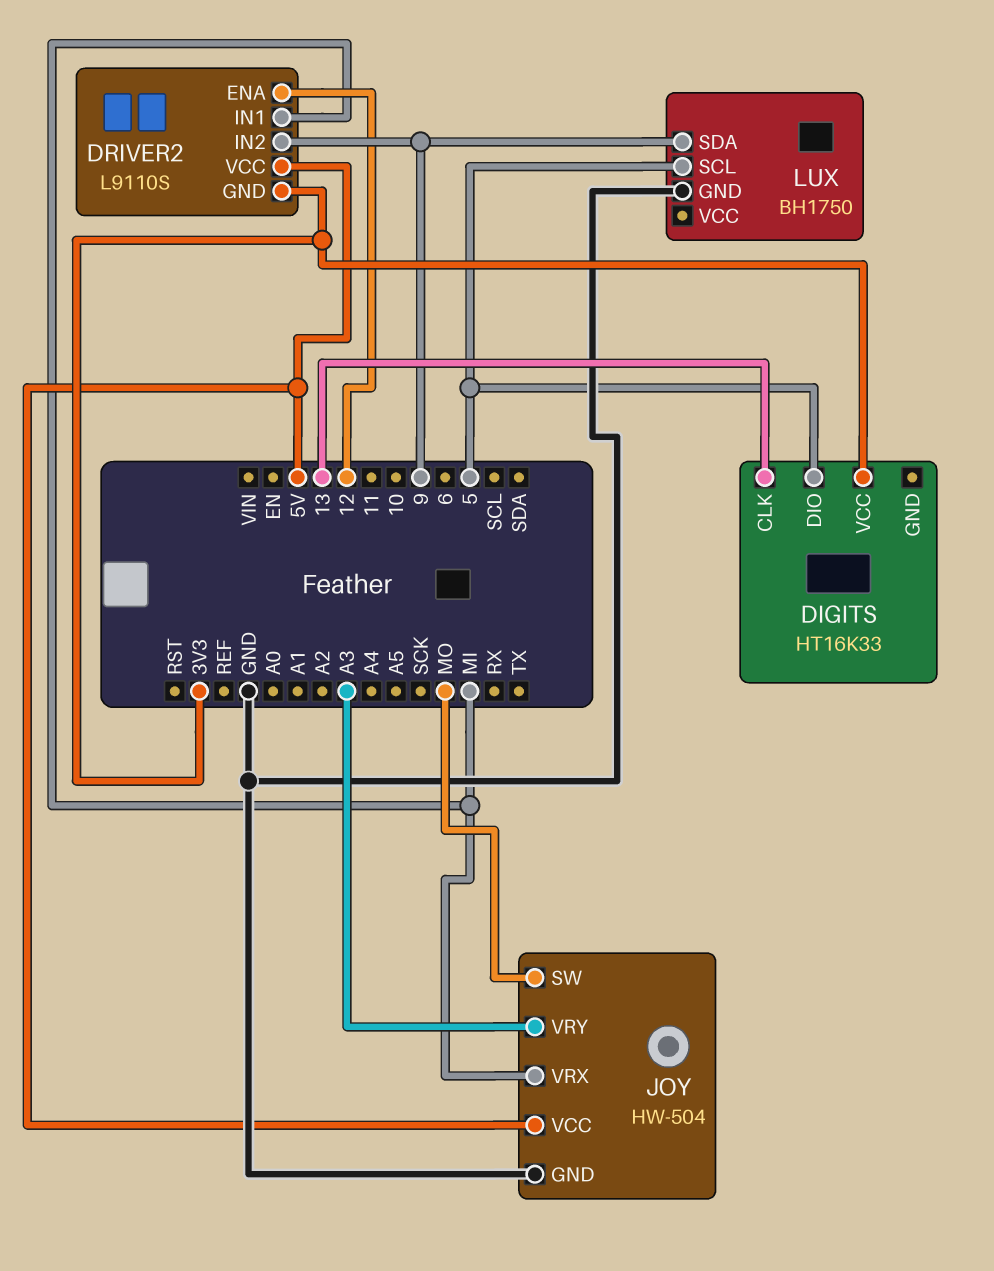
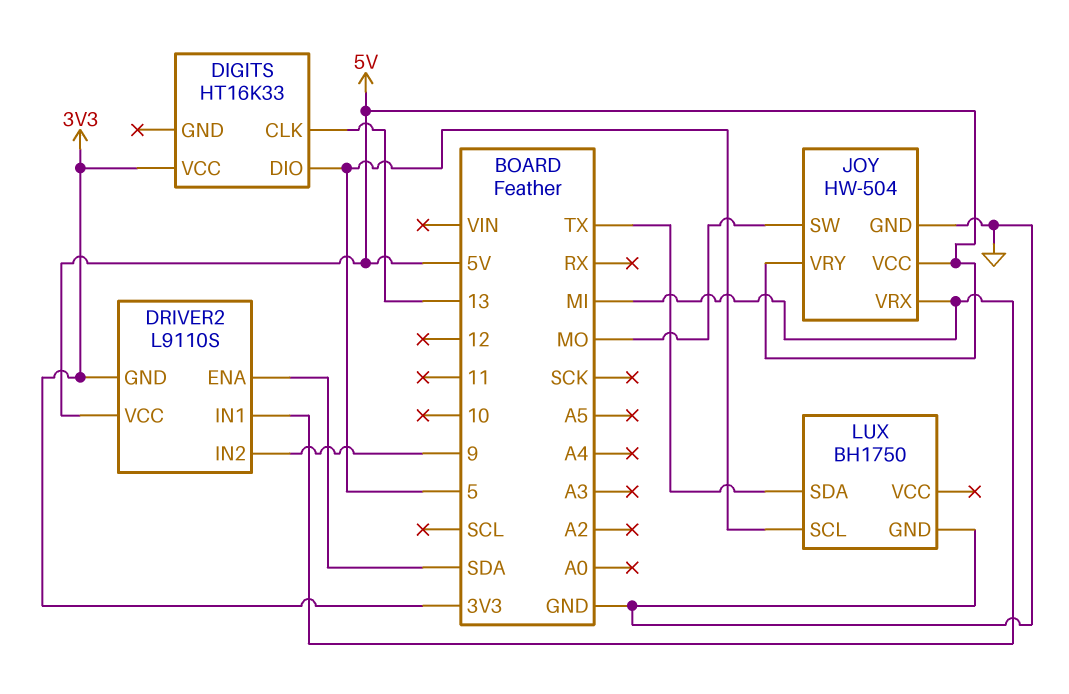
DRIVER2 pin ENA: 12 -> SDA
JOY pin VRY: A3 -> 5V
LUX pin SDA: 9 -> TX

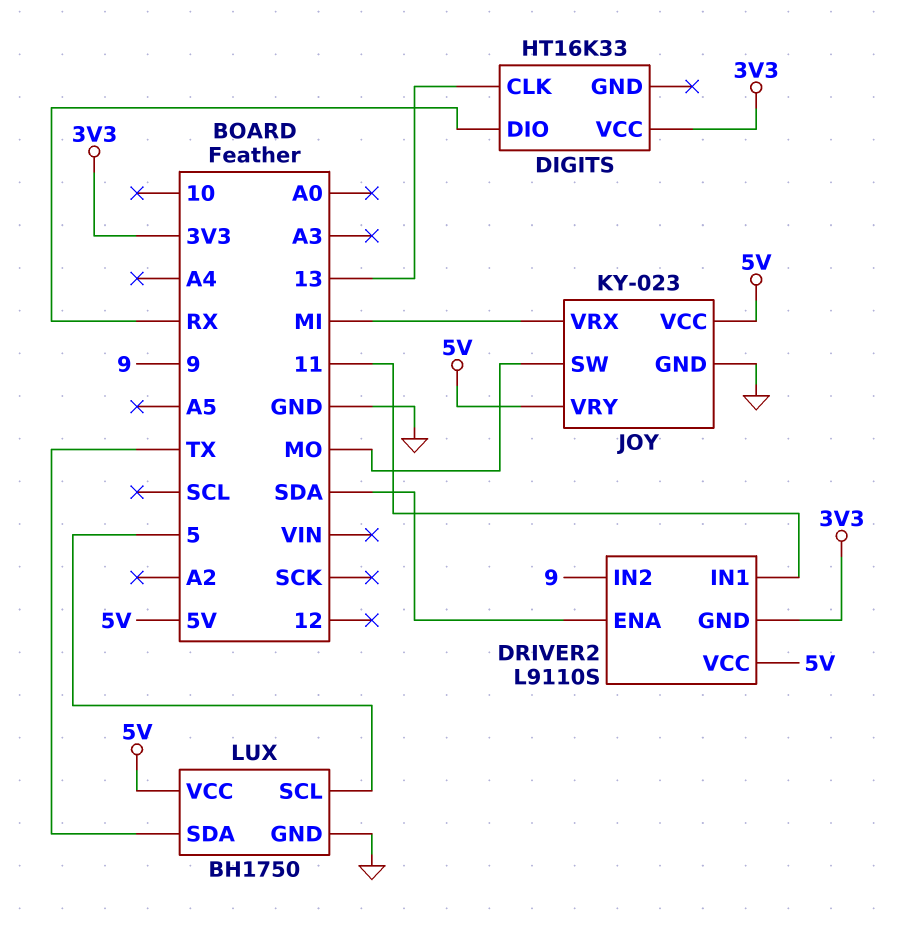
DIGITS pin DIO: 5 -> RX
DRIVER2 pin IN1: MI -> 11
JOY: HW-504 -> KY-023
LUX pin VCC: none -> 5V

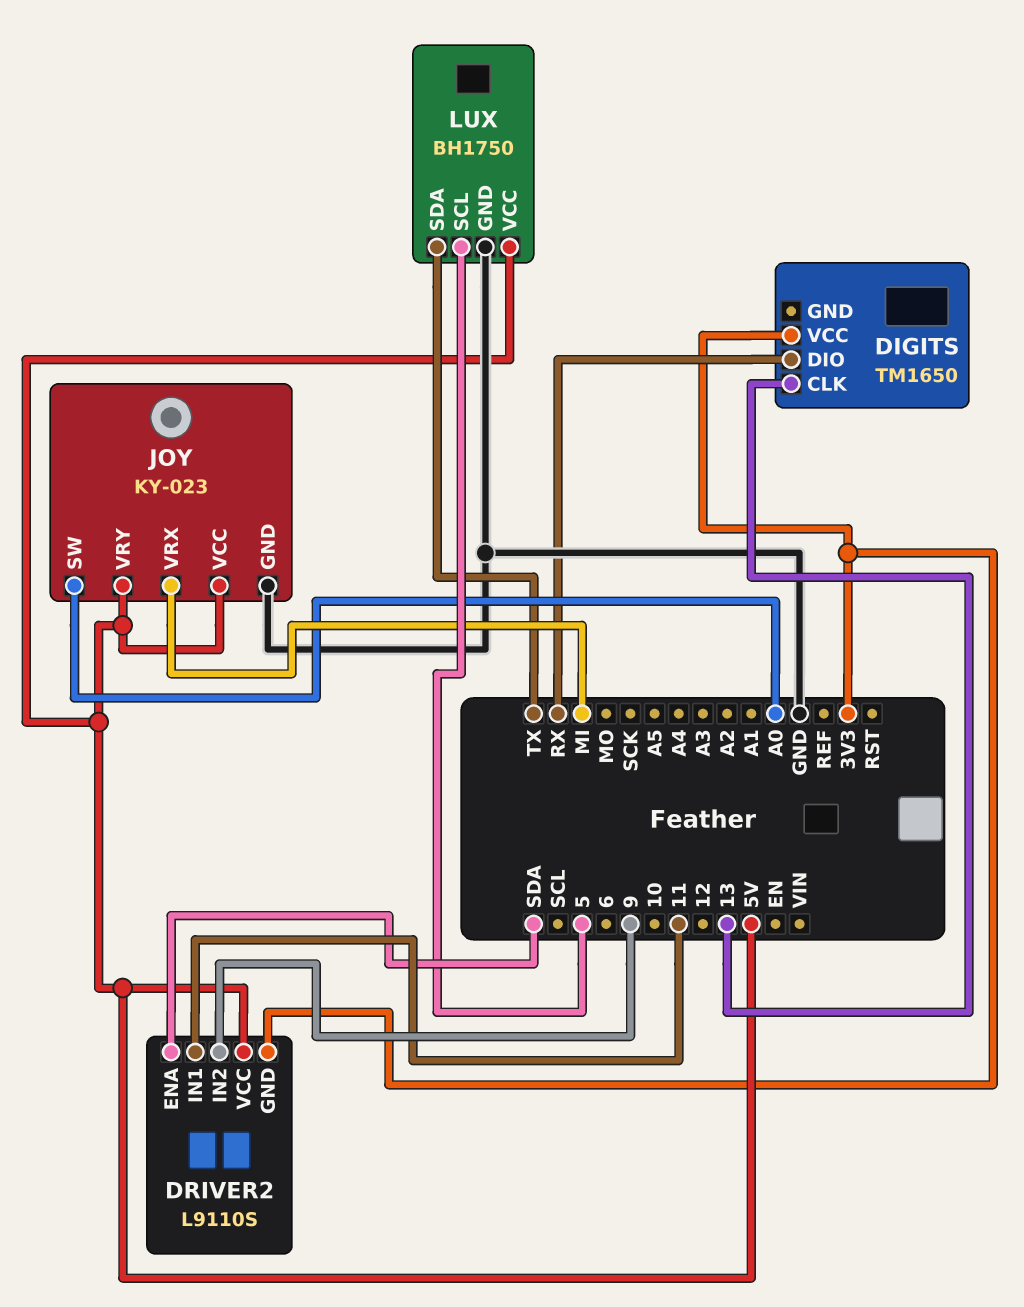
DIGITS: HT16K33 -> TM1650
JOY pin SW: MO -> A0

